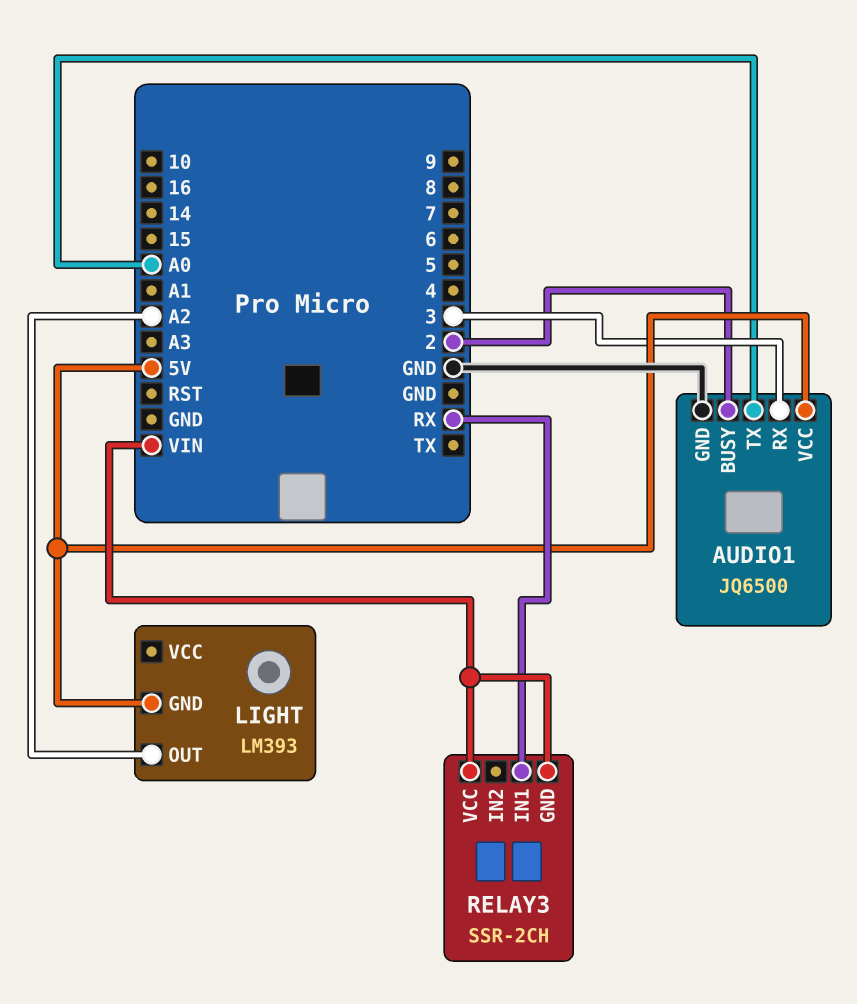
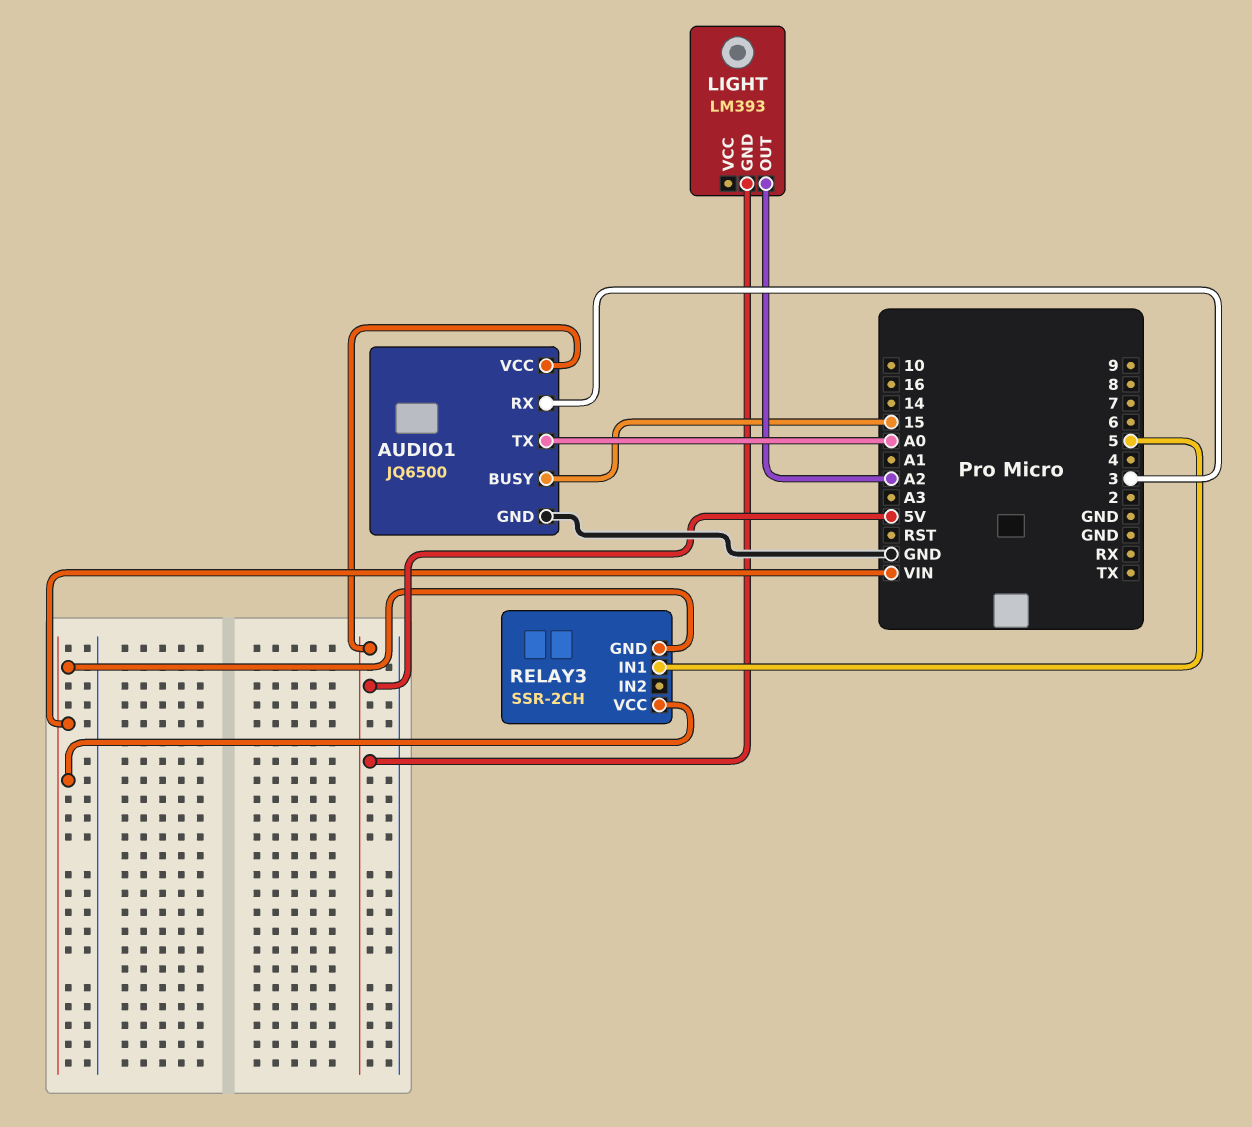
AUDIO1 pin BUSY: 2 -> 15
RELAY3 pin IN1: RX -> 5

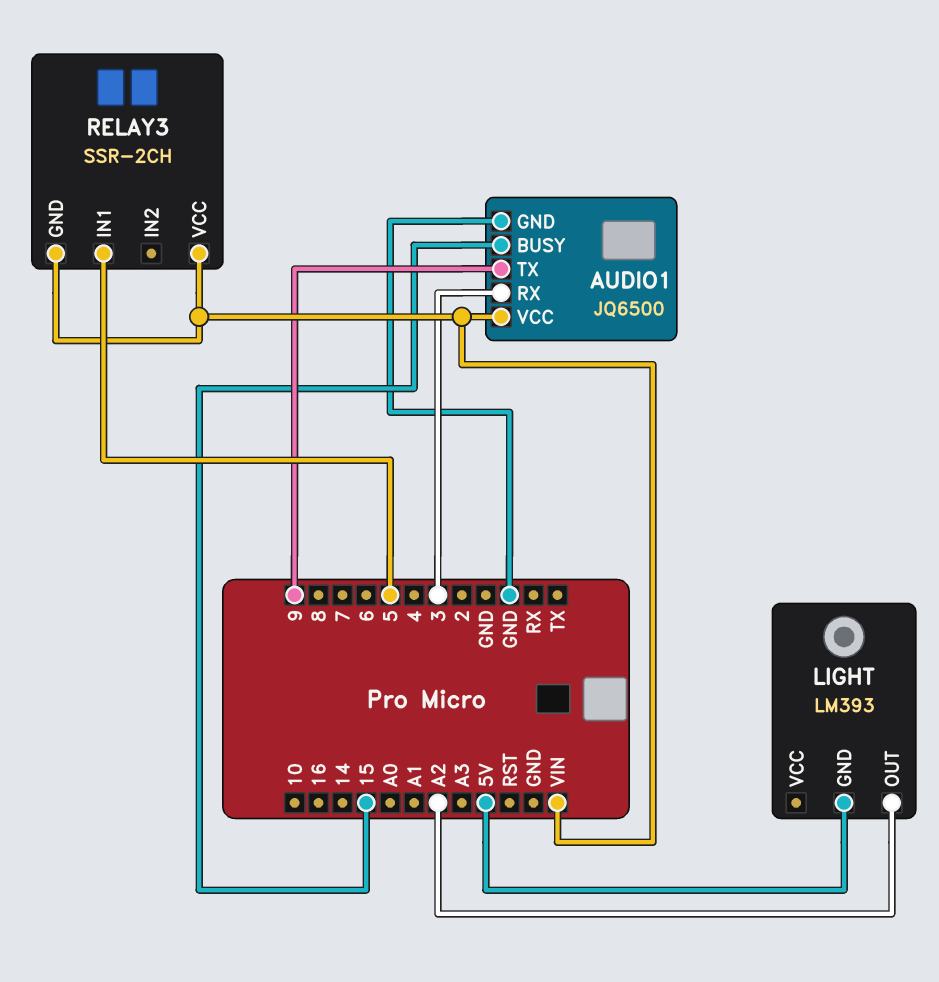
AUDIO1 pin TX: A0 -> 9
AUDIO1 pin VCC: 5V -> VIN

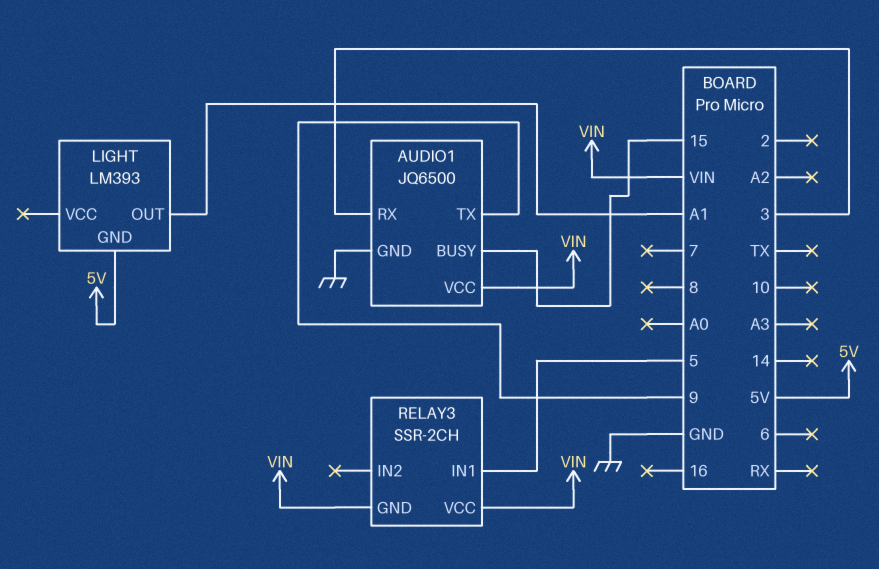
LIGHT pin OUT: A2 -> A1

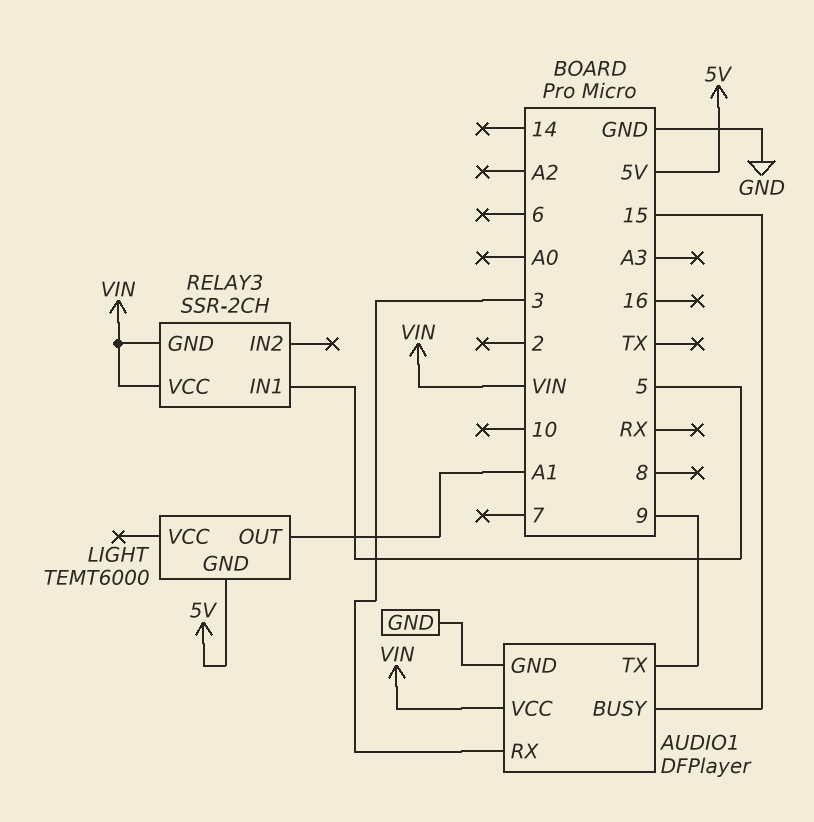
AUDIO1: JQ6500 -> DFPlayer
LIGHT: LM393 -> TEMT6000

